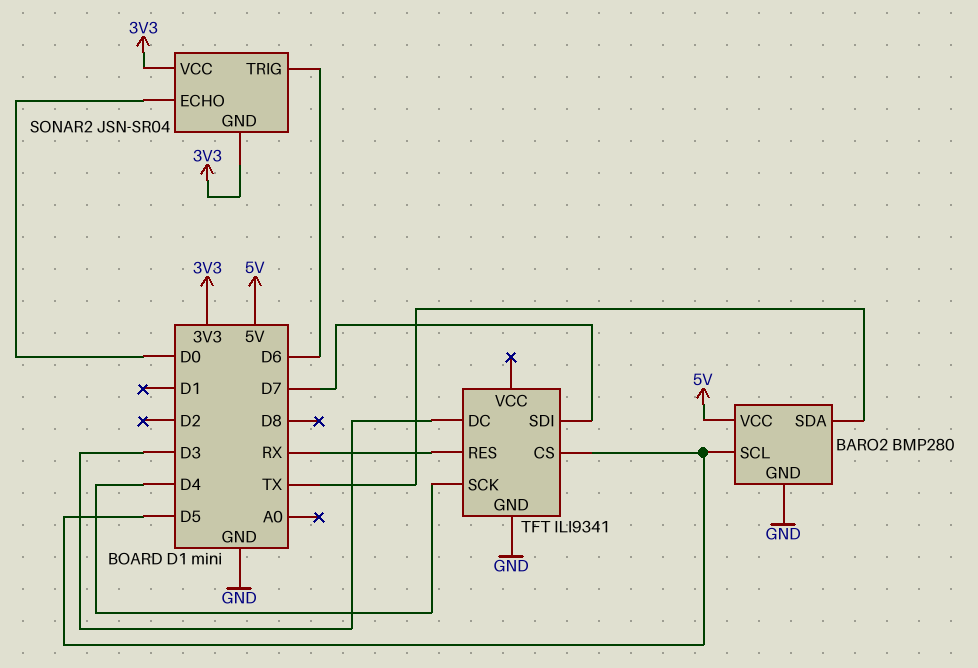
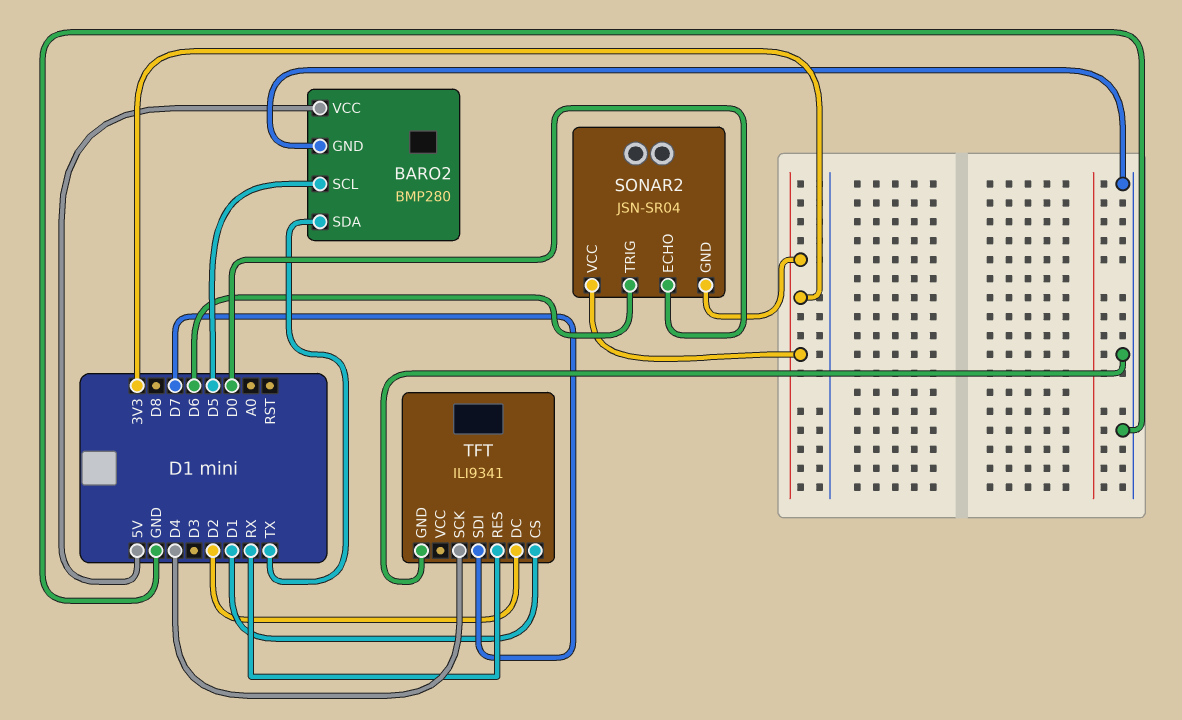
TFT pin CS: D5 -> D1
TFT pin DC: D3 -> D2

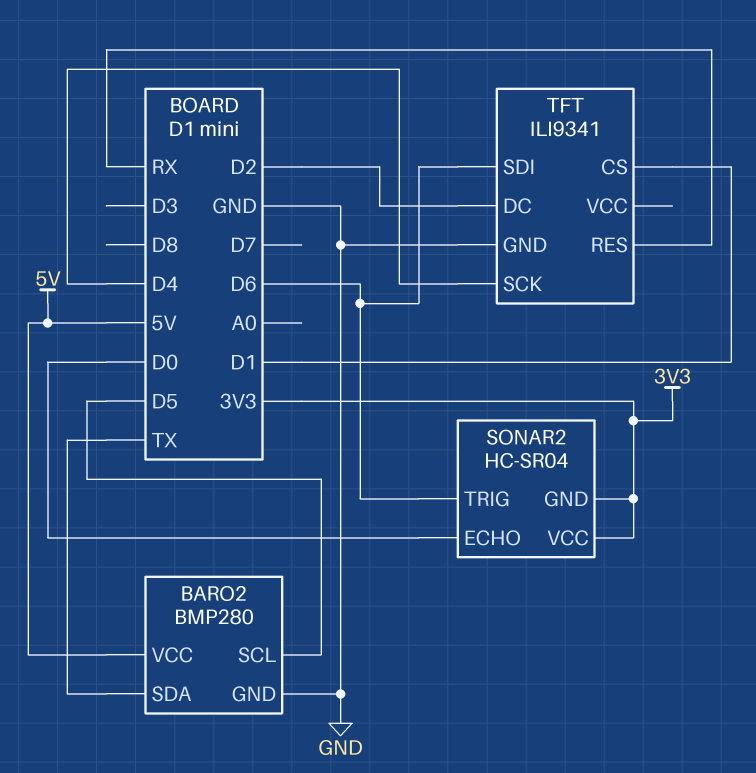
SONAR2: JSN-SR04 -> HC-SR04
TFT pin SDI: D7 -> D6

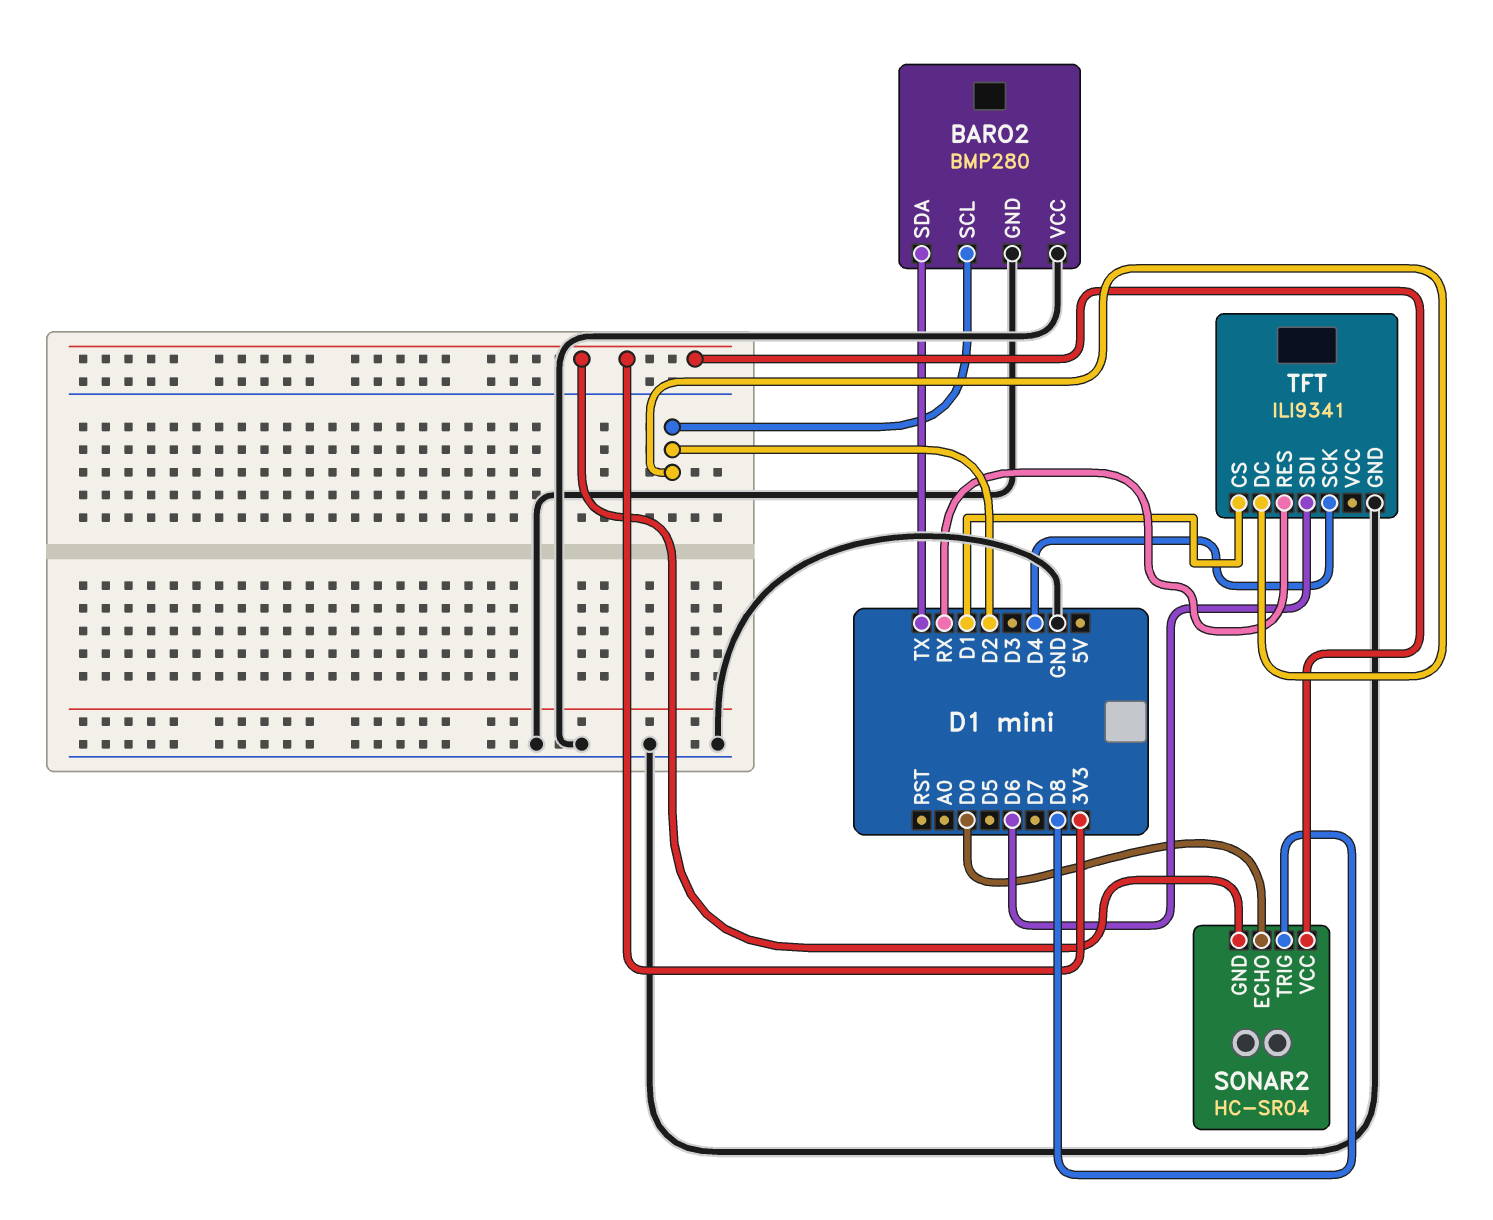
BARO2 pin SCL: D5 -> D2
BARO2 pin VCC: 5V -> GND
SONAR2 pin TRIG: D6 -> D8

